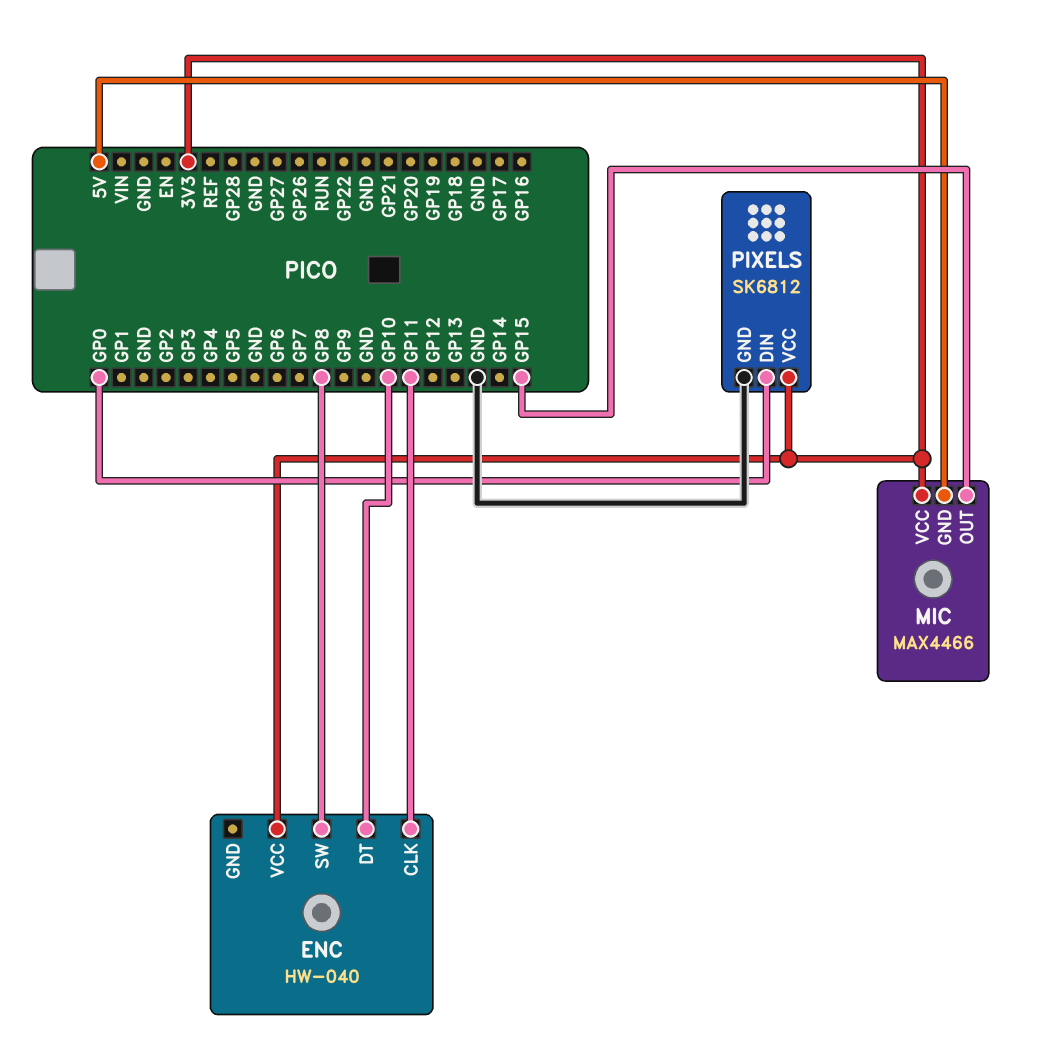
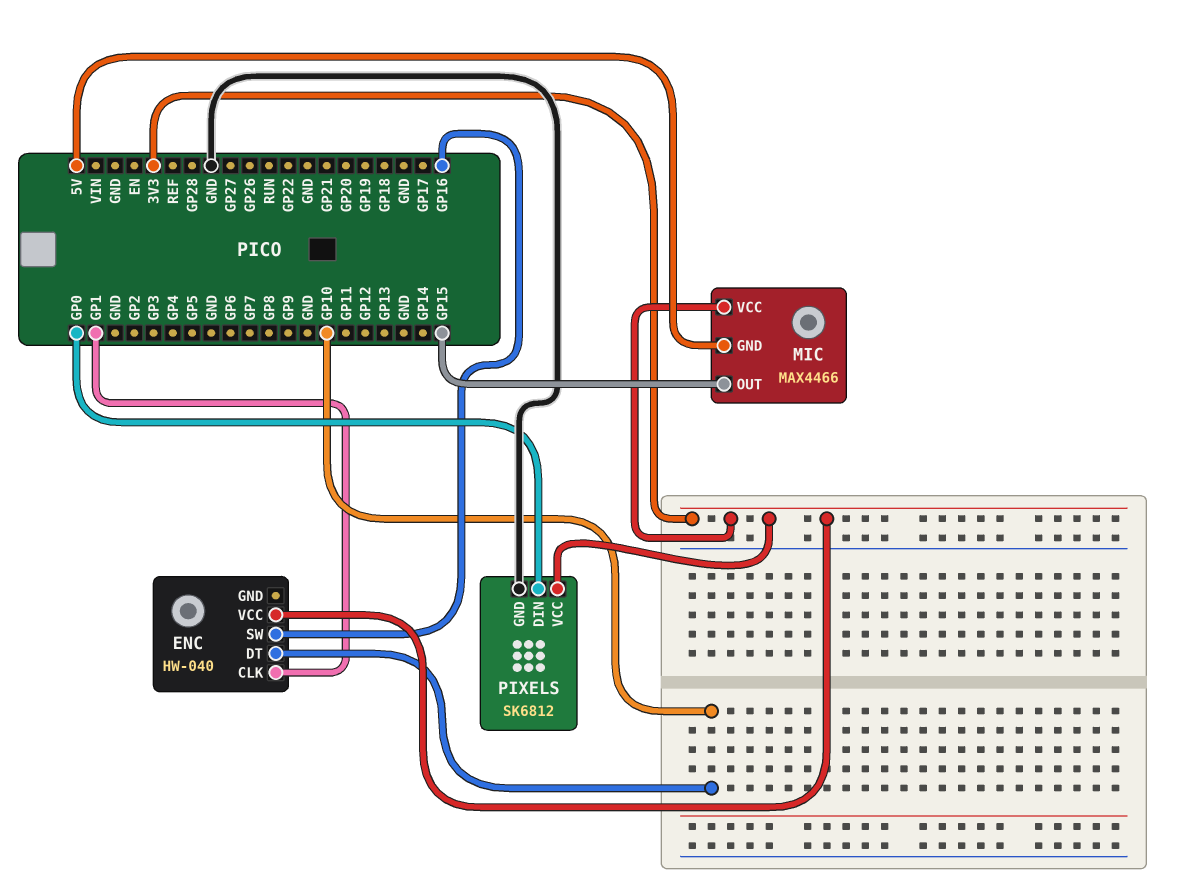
ENC pin CLK: GP11 -> GP1
ENC pin SW: GP8 -> GP16

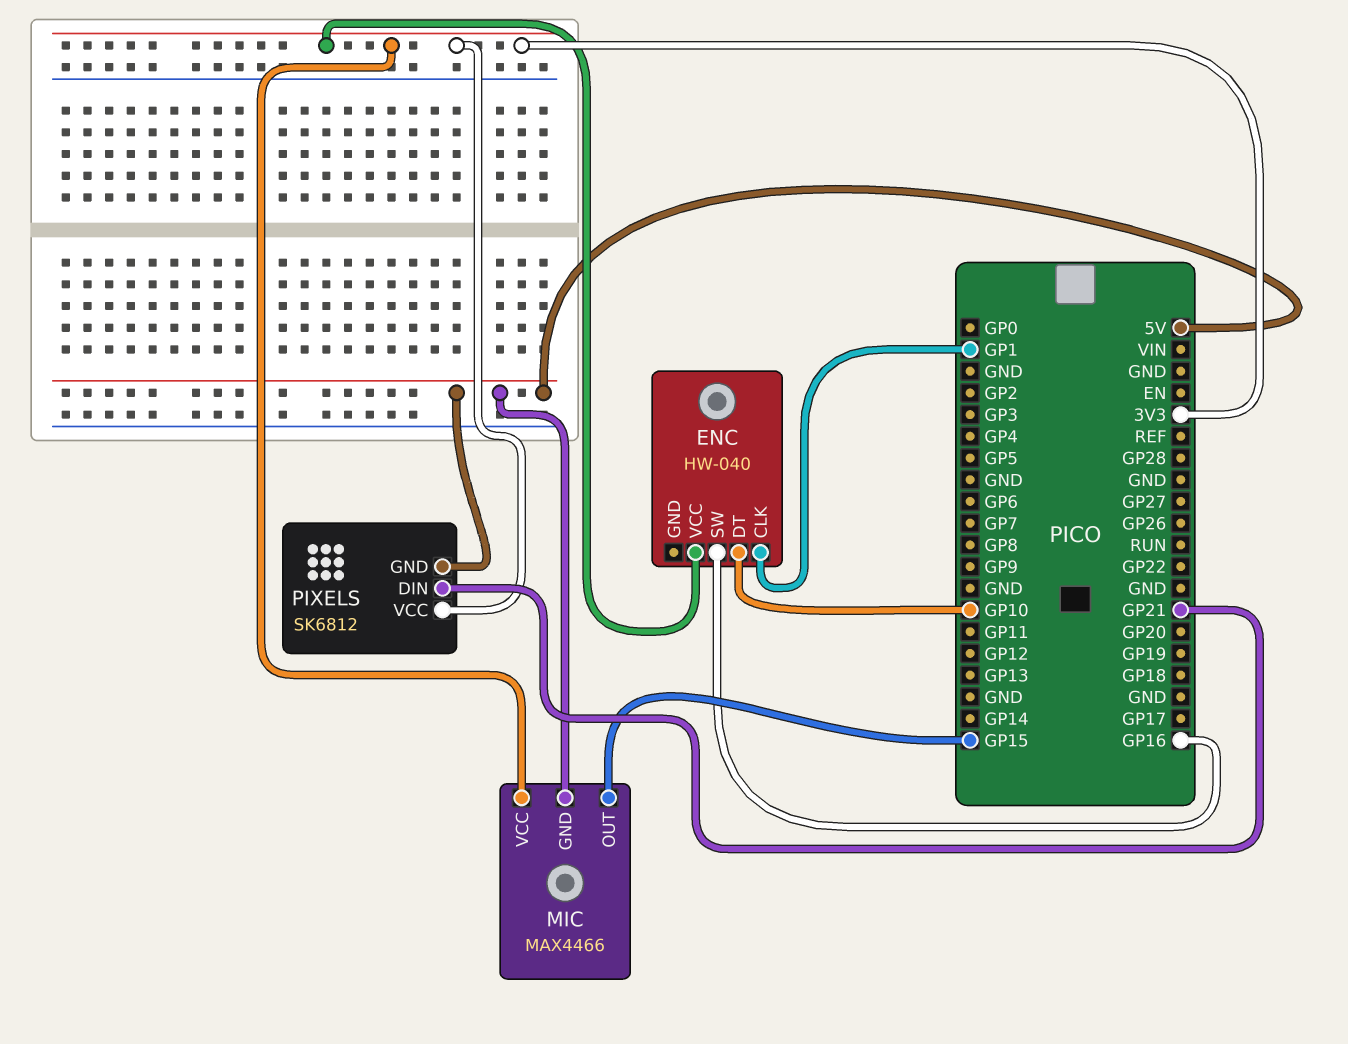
PIXELS pin DIN: GP0 -> GP21
PIXELS pin GND: GND -> 5V

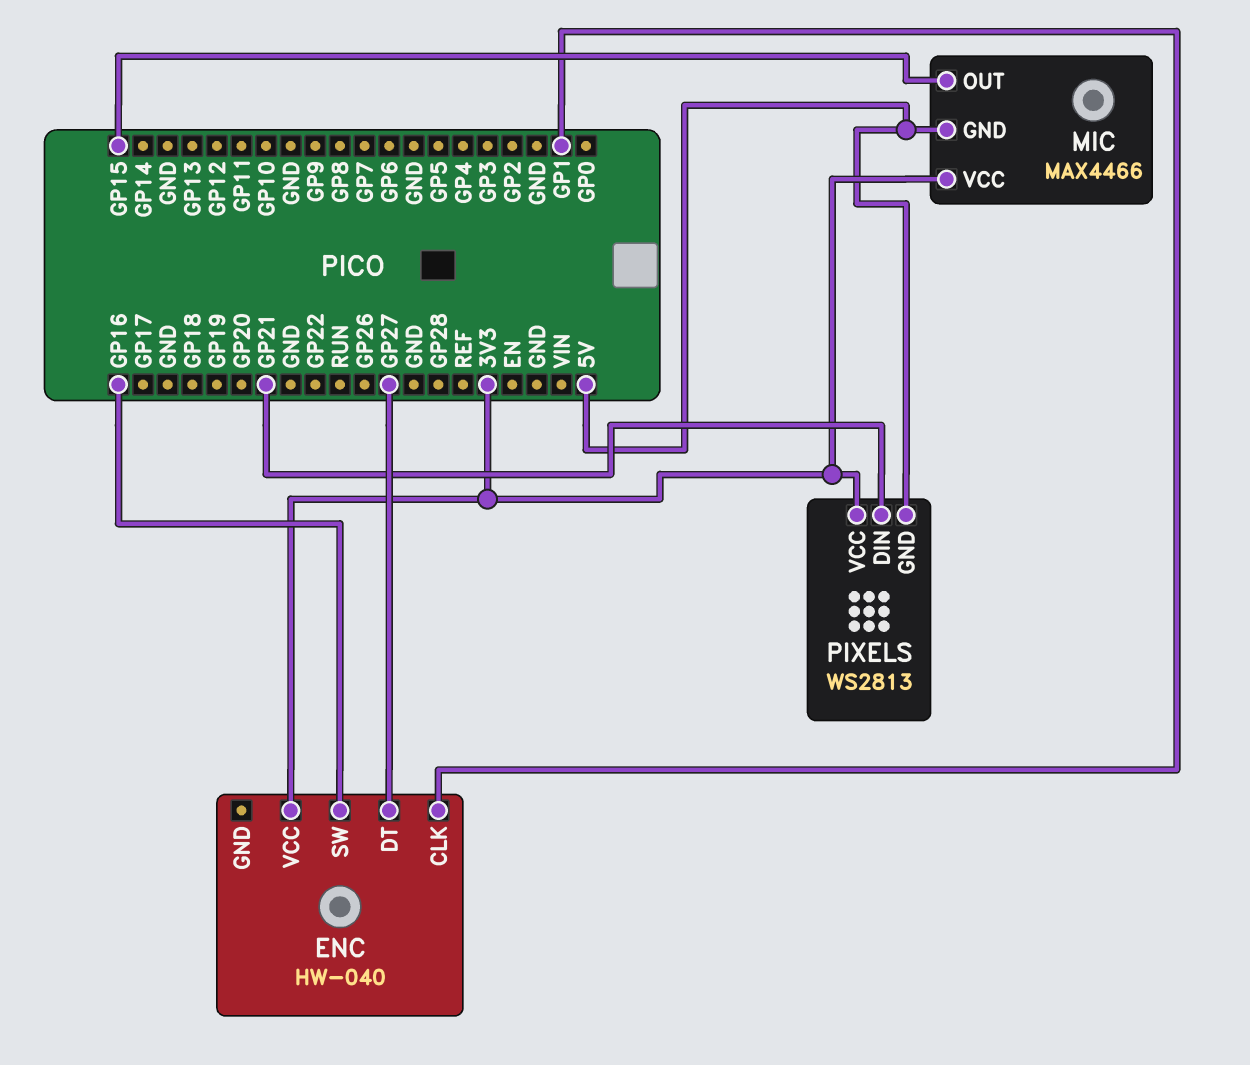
ENC pin DT: GP10 -> GP27
PIXELS: SK6812 -> WS2813

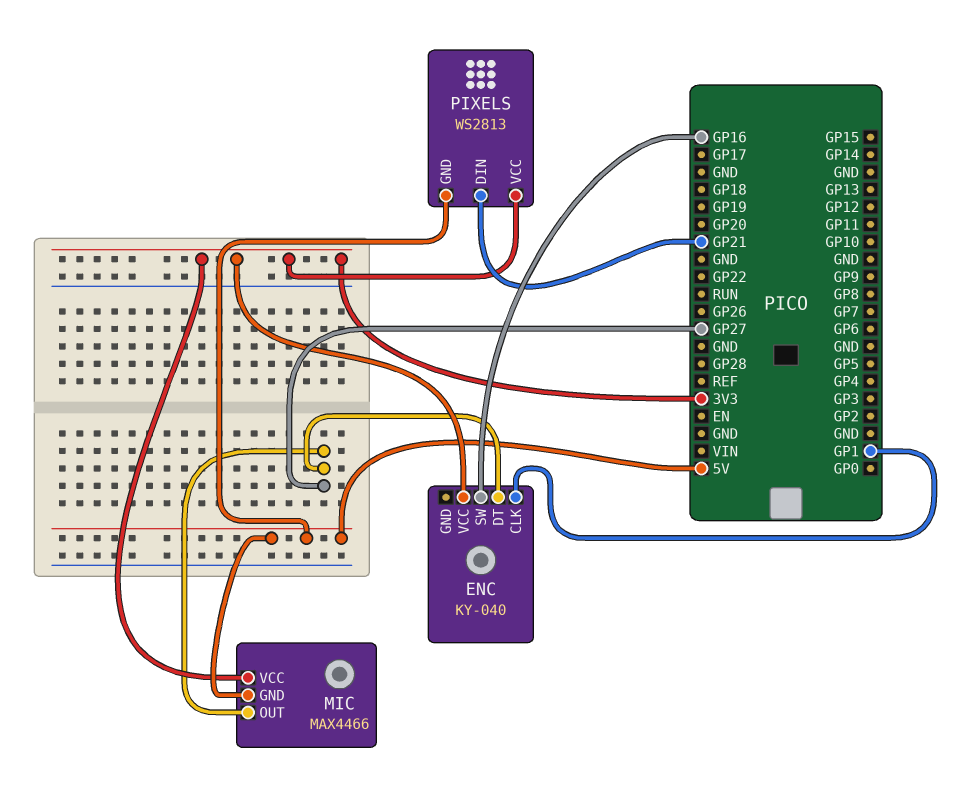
ENC: HW-040 -> KY-040
MIC pin OUT: GP15 -> GP27

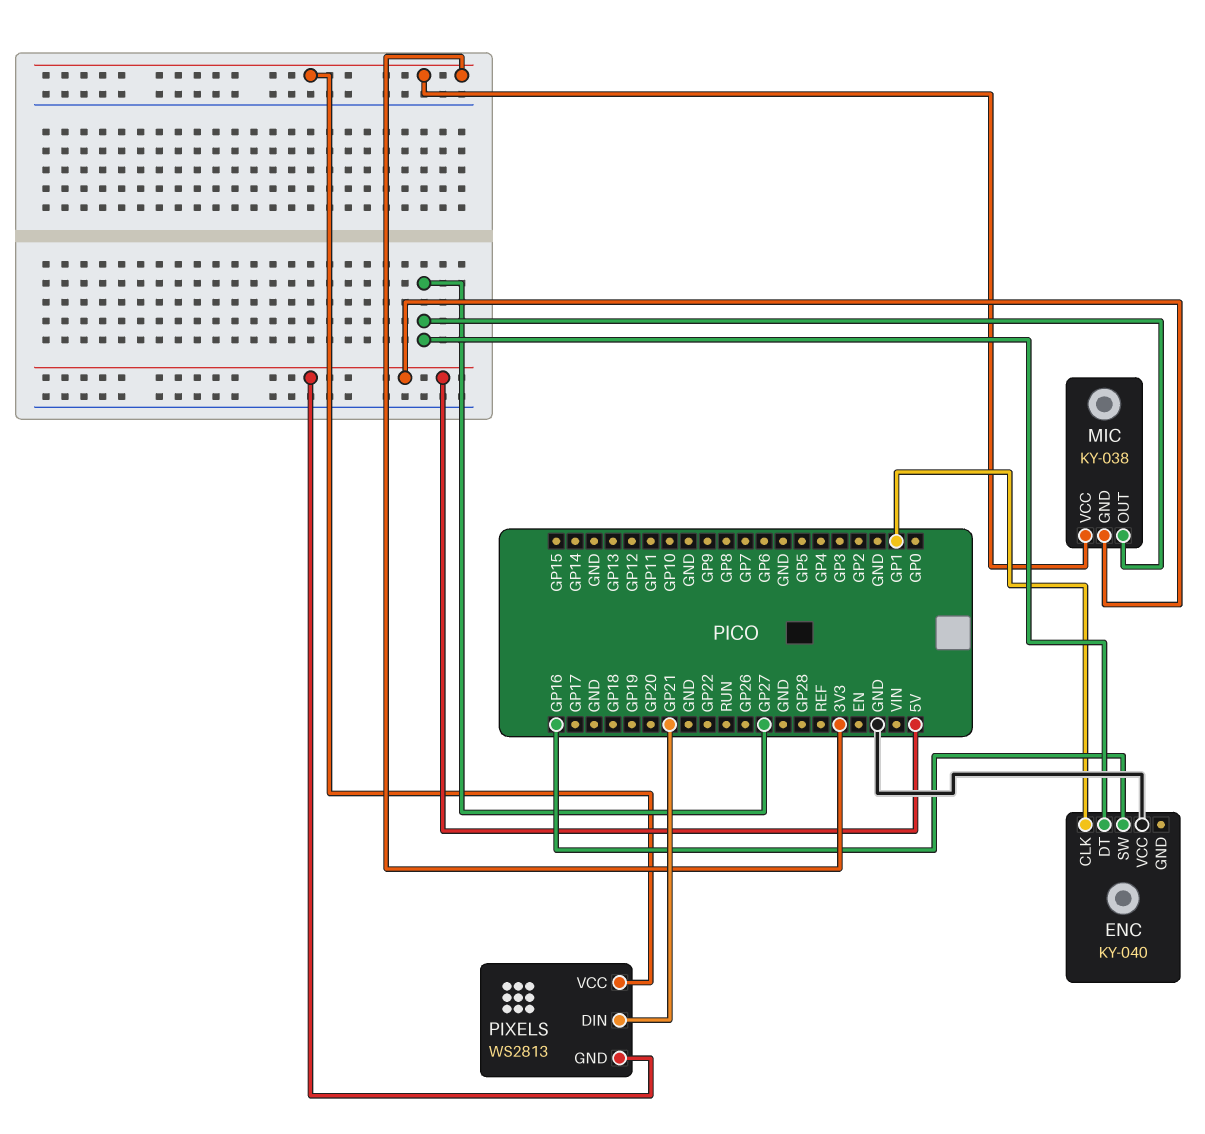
ENC pin VCC: 3V3 -> GND
MIC: MAX4466 -> KY-038

